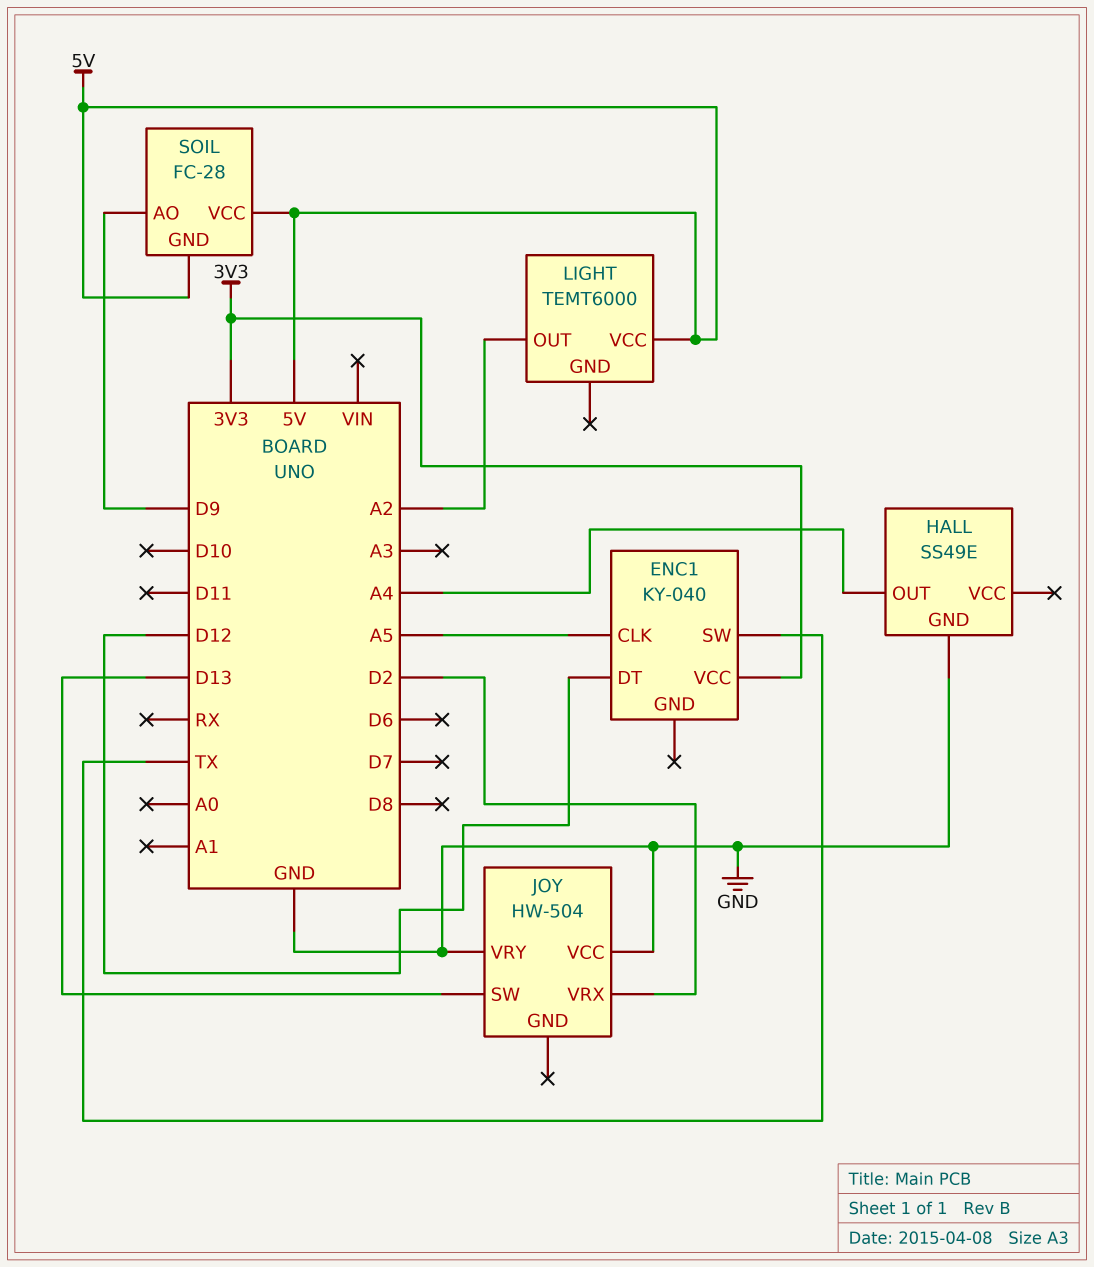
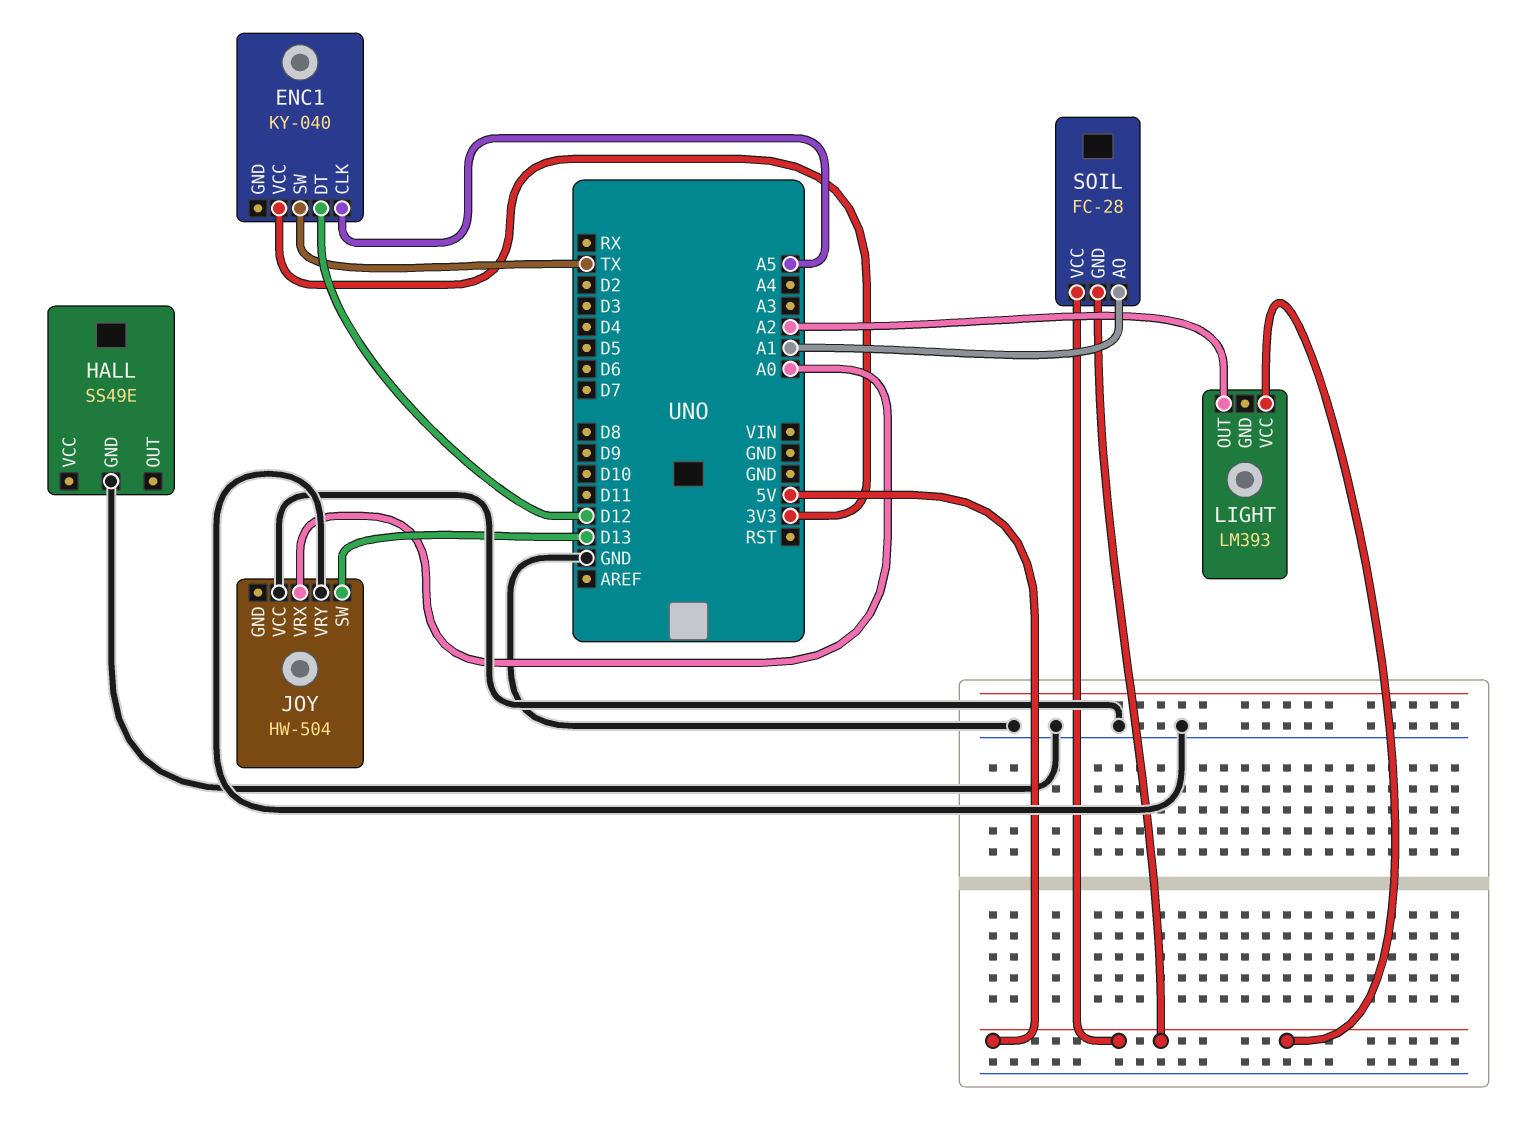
HALL pin OUT: A4 -> none
JOY pin VRX: D2 -> A0
LIGHT: TEMT6000 -> LM393
SOIL pin AO: D9 -> A1

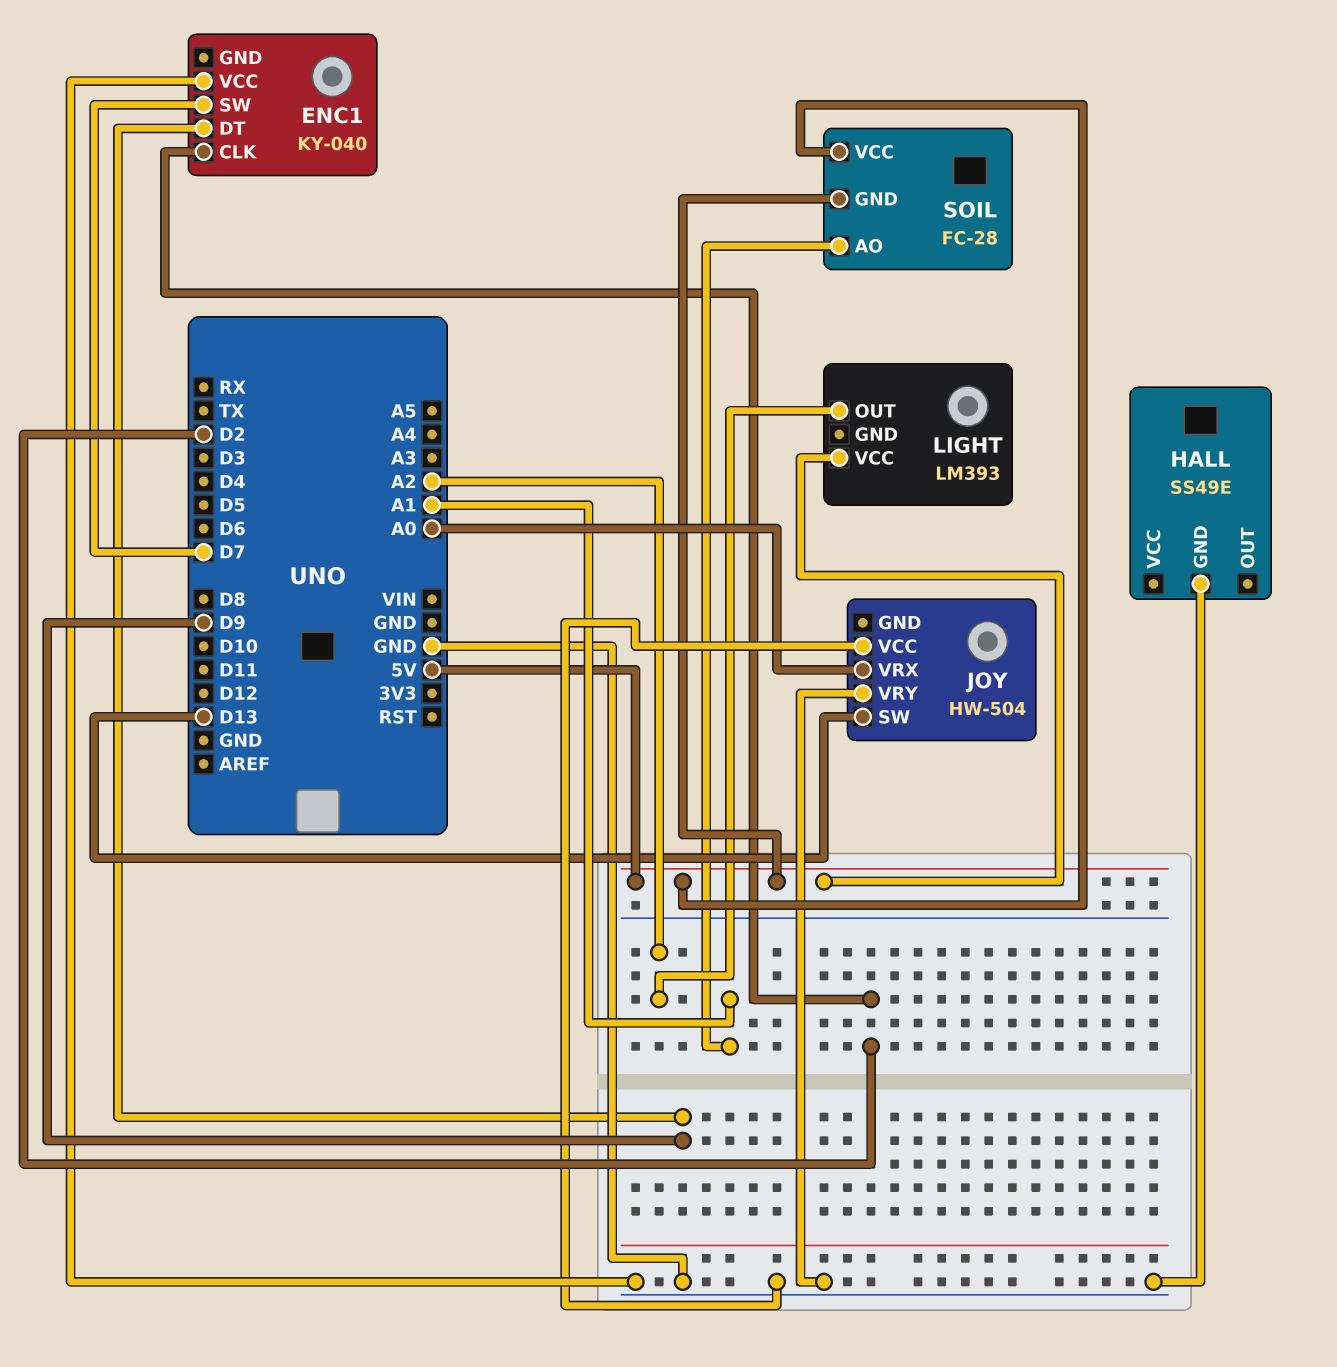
ENC1 pin CLK: A5 -> D2
ENC1 pin DT: D12 -> D9
ENC1 pin SW: TX -> D7
ENC1 pin VCC: 3V3 -> GND

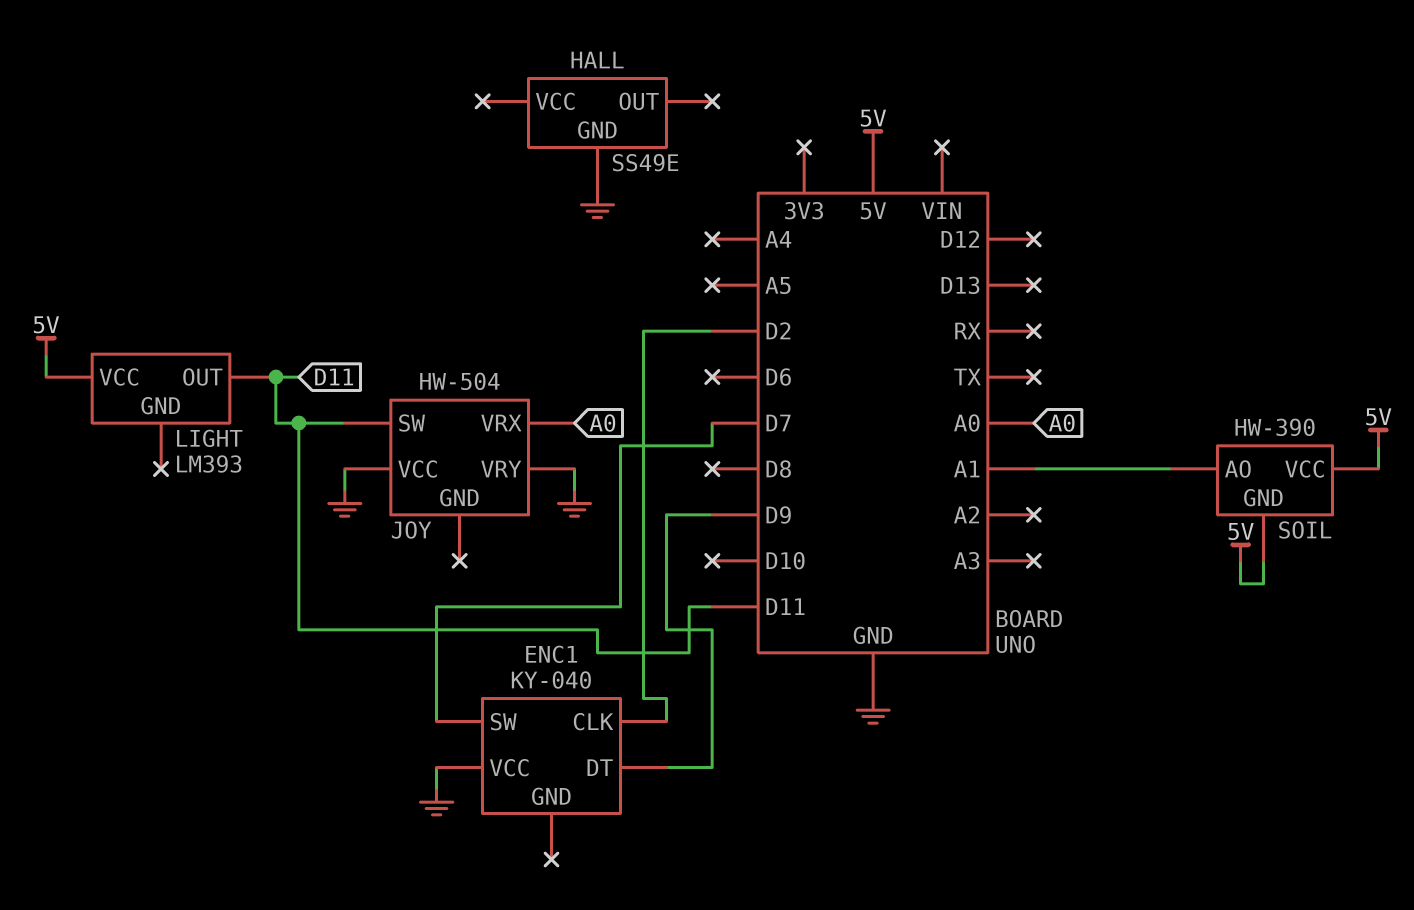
JOY pin SW: D13 -> D11
LIGHT pin OUT: A2 -> D11
SOIL: FC-28 -> HW-390

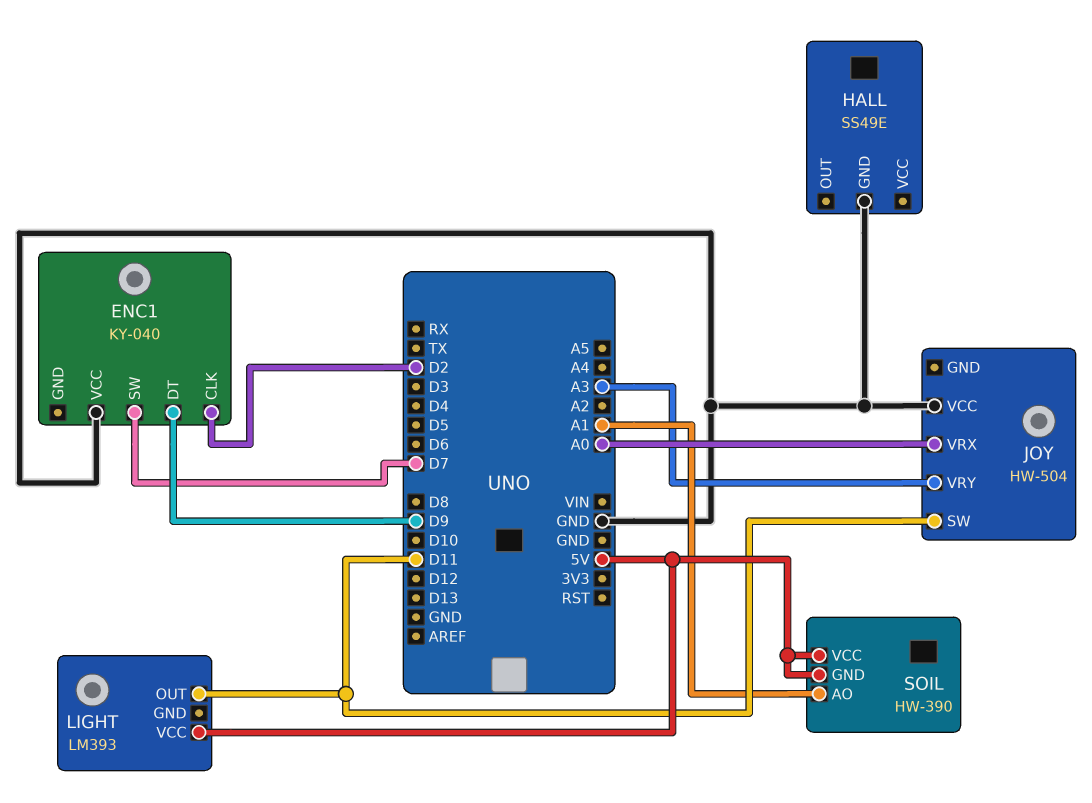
JOY pin VRY: GND -> A3

